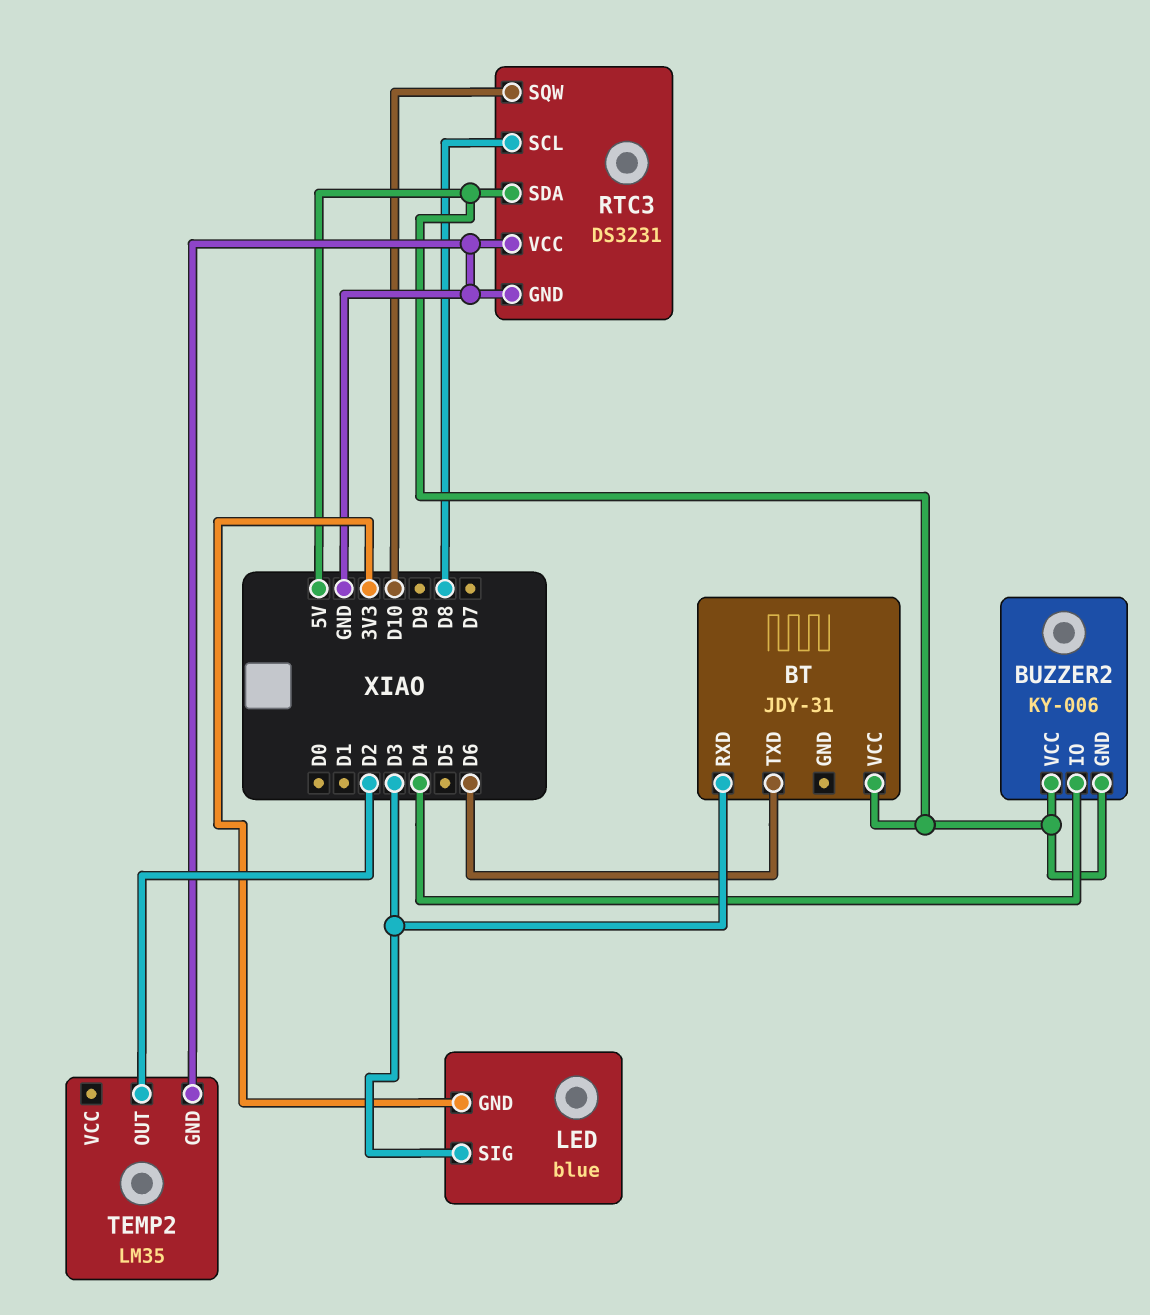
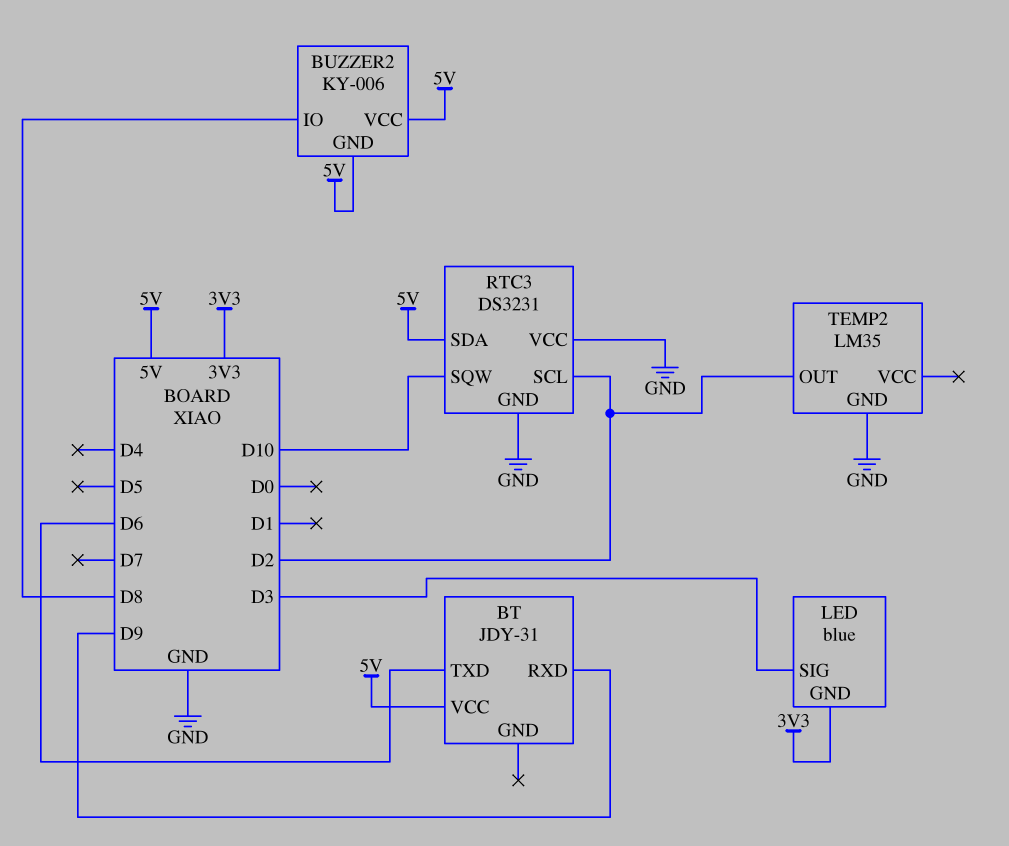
BT pin RXD: D3 -> D9
BUZZER2 pin IO: D4 -> D8
RTC3 pin SCL: D8 -> D2

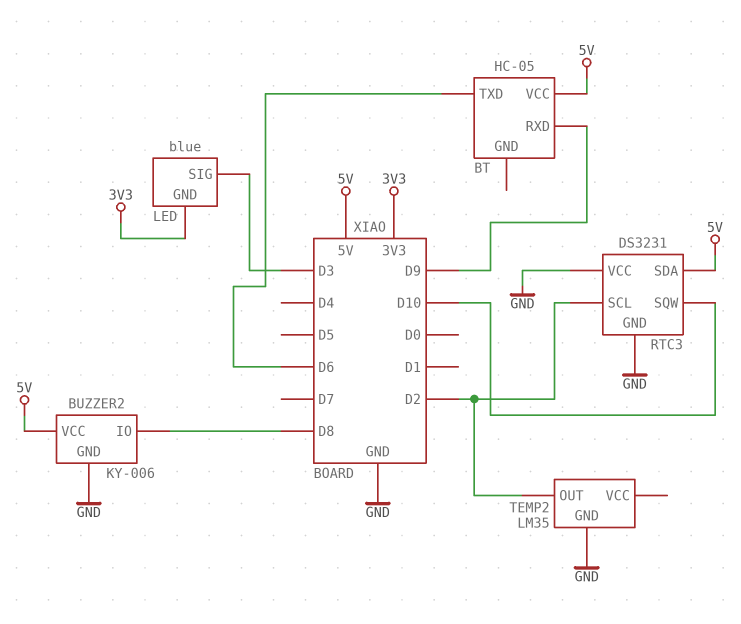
BT: JDY-31 -> HC-05
BUZZER2 pin GND: 5V -> GND

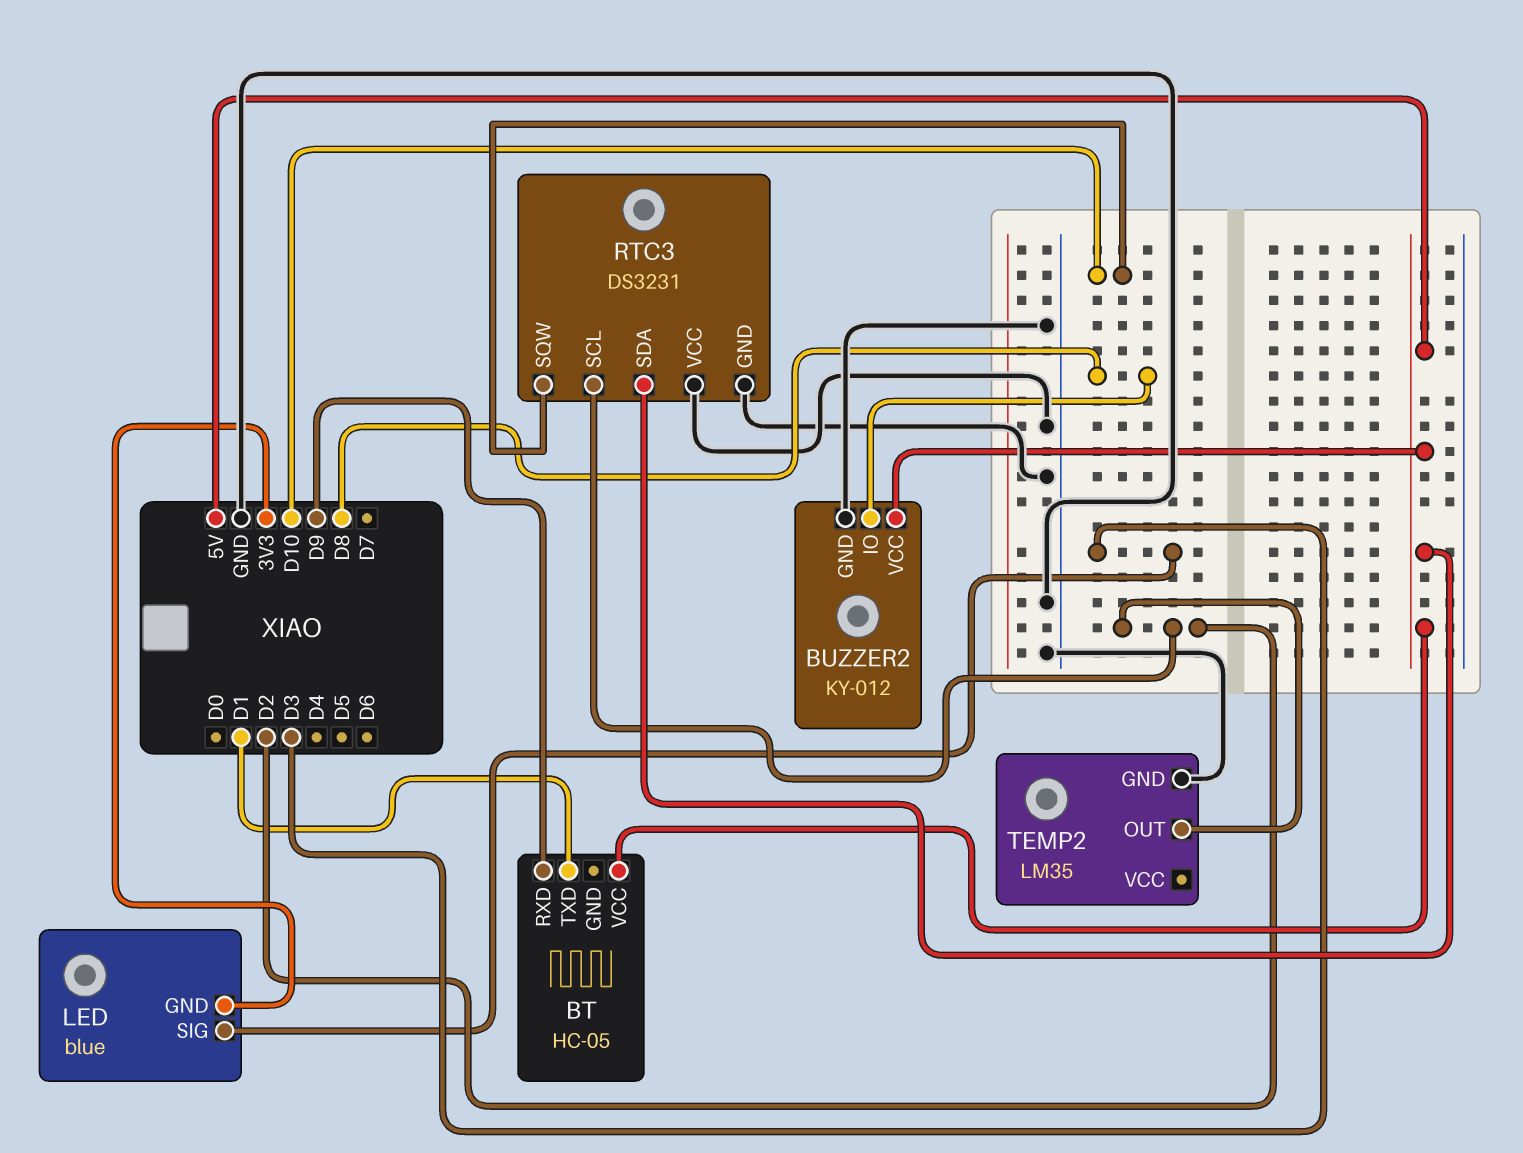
BT pin TXD: D6 -> D1
BUZZER2: KY-006 -> KY-012

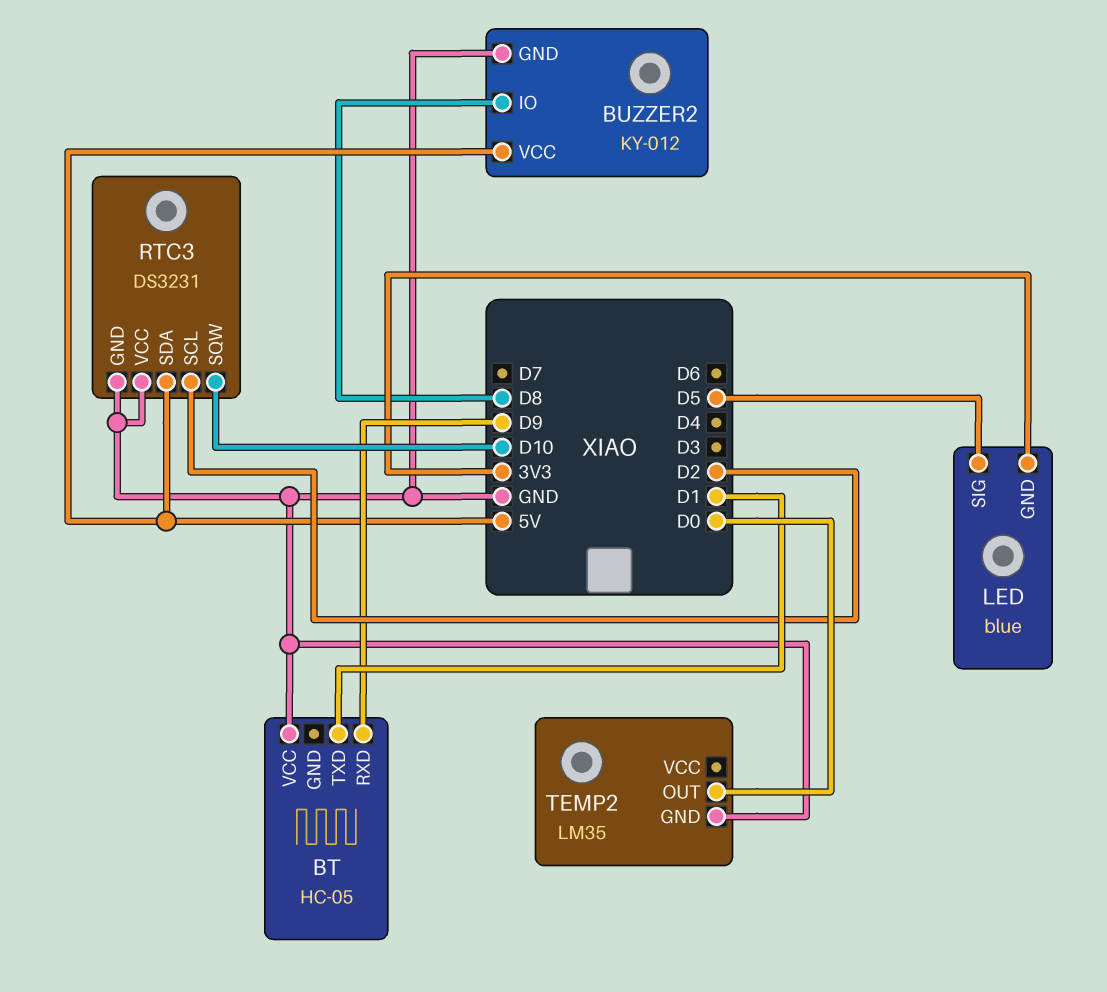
BT pin VCC: 5V -> GND
LED pin SIG: D3 -> D5
TEMP2 pin OUT: D2 -> D0

